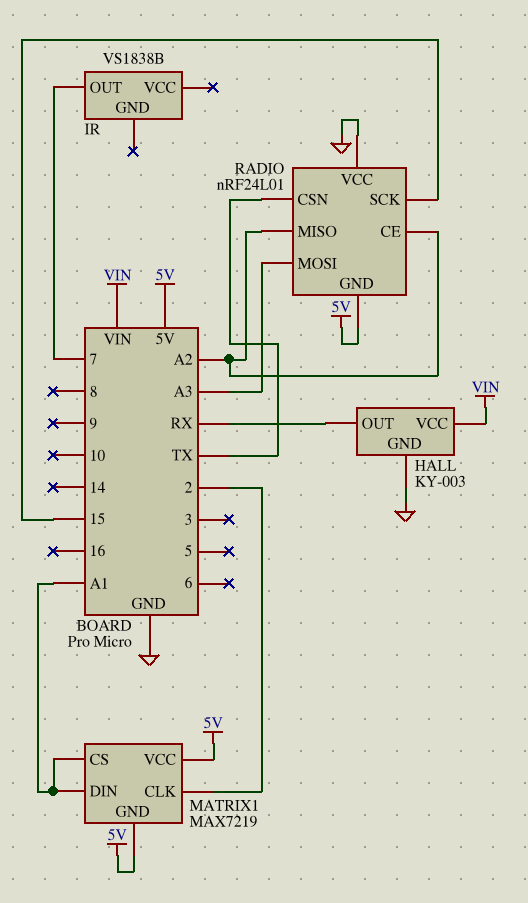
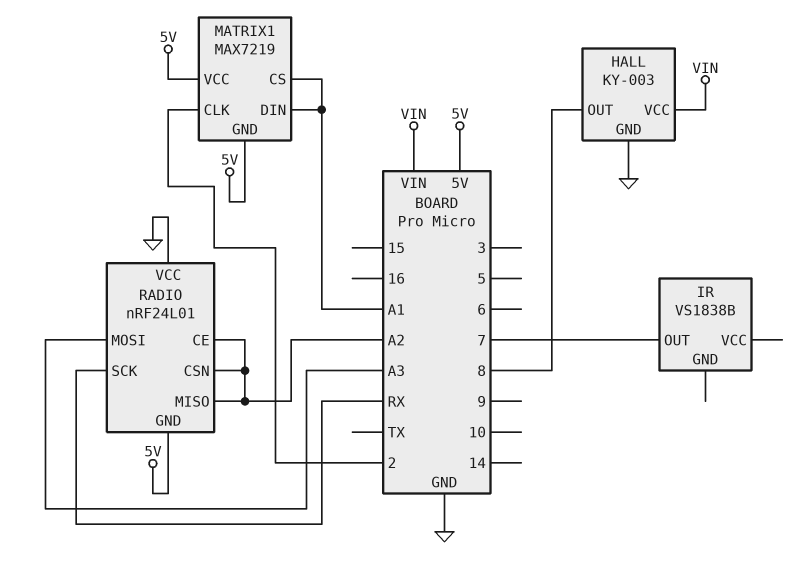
HALL pin OUT: RX -> 8
RADIO pin CSN: TX -> A2
RADIO pin SCK: 15 -> RX

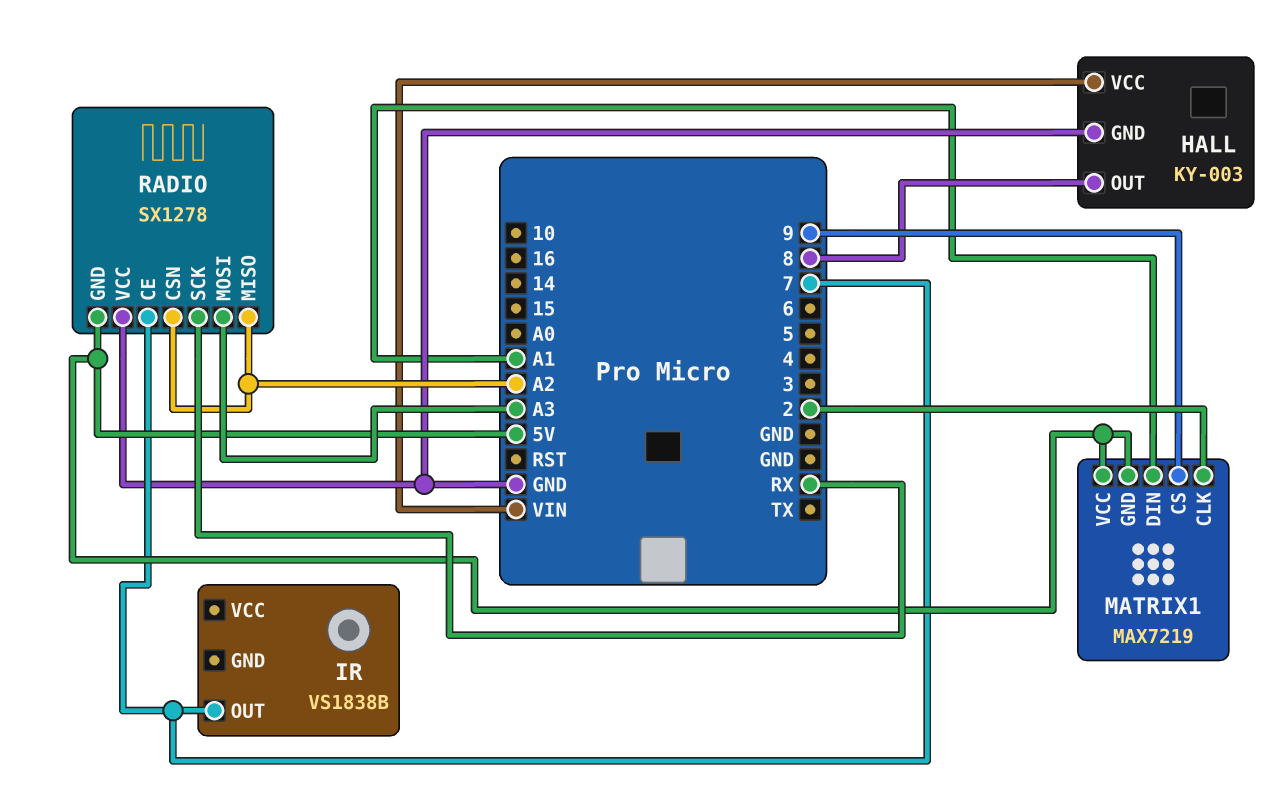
MATRIX1 pin CS: A1 -> 9
RADIO: nRF24L01 -> SX1278
RADIO pin CE: A2 -> 7

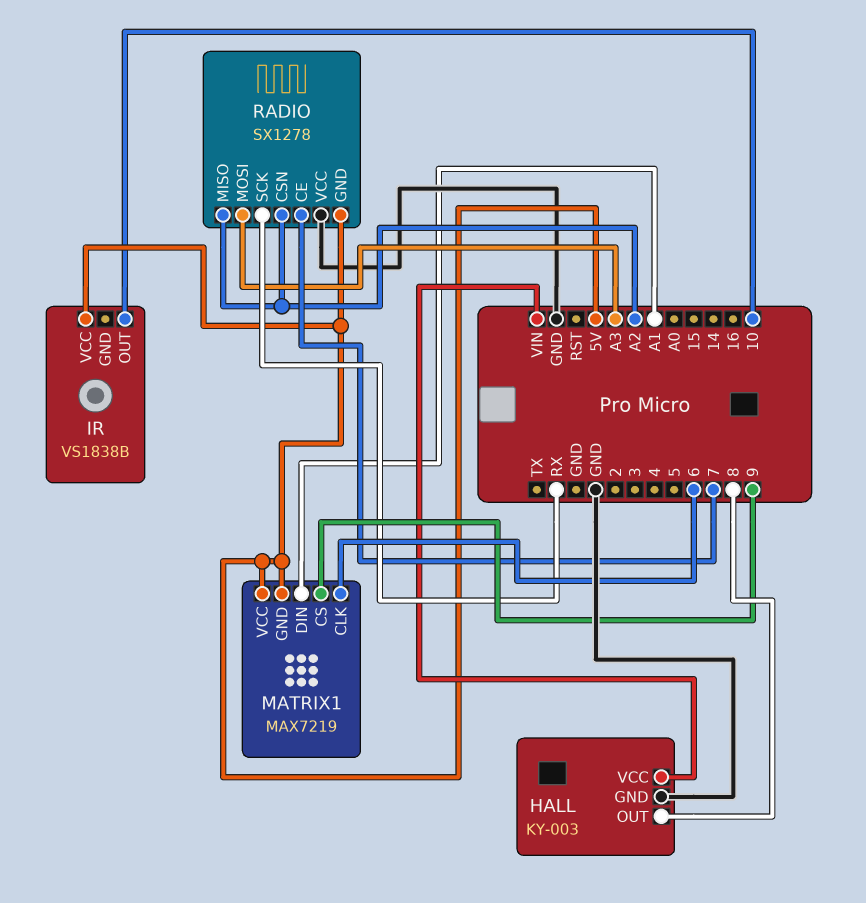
IR pin OUT: 7 -> 10
IR pin VCC: none -> 5V
MATRIX1 pin CLK: 2 -> 6

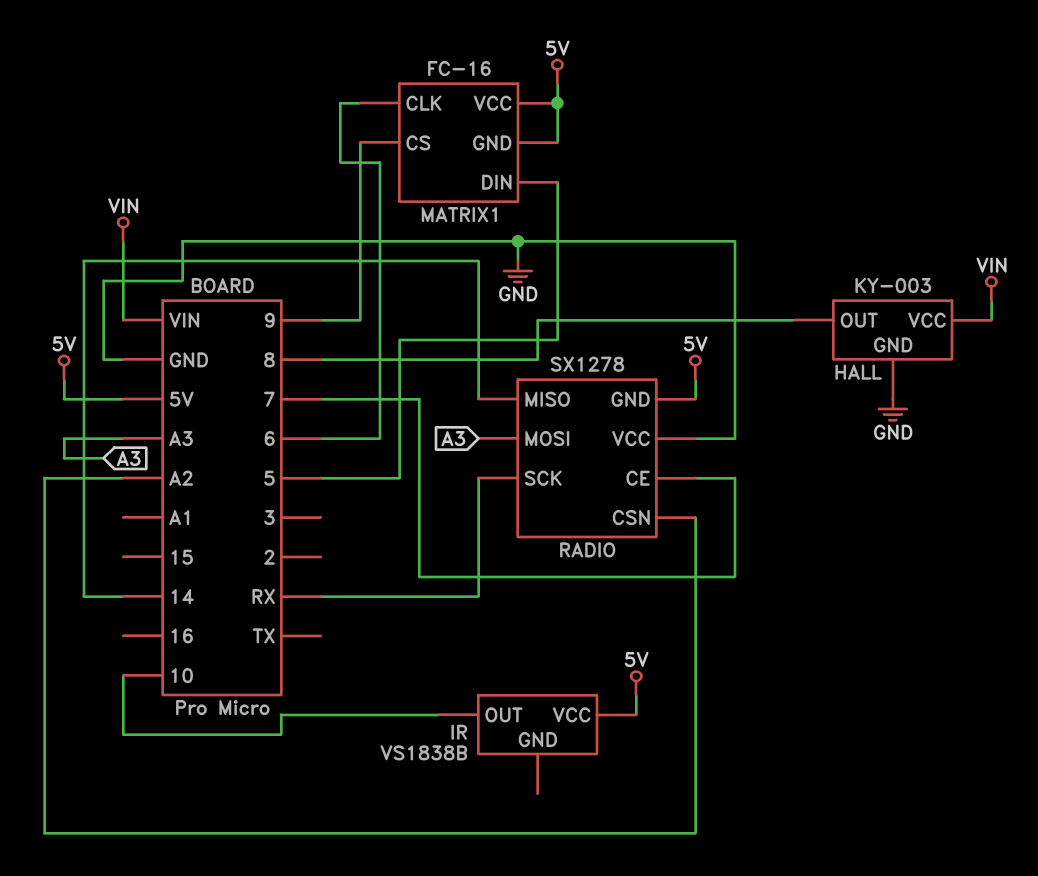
MATRIX1: MAX7219 -> FC-16
MATRIX1 pin DIN: A1 -> 5
RADIO pin MISO: A2 -> 14

